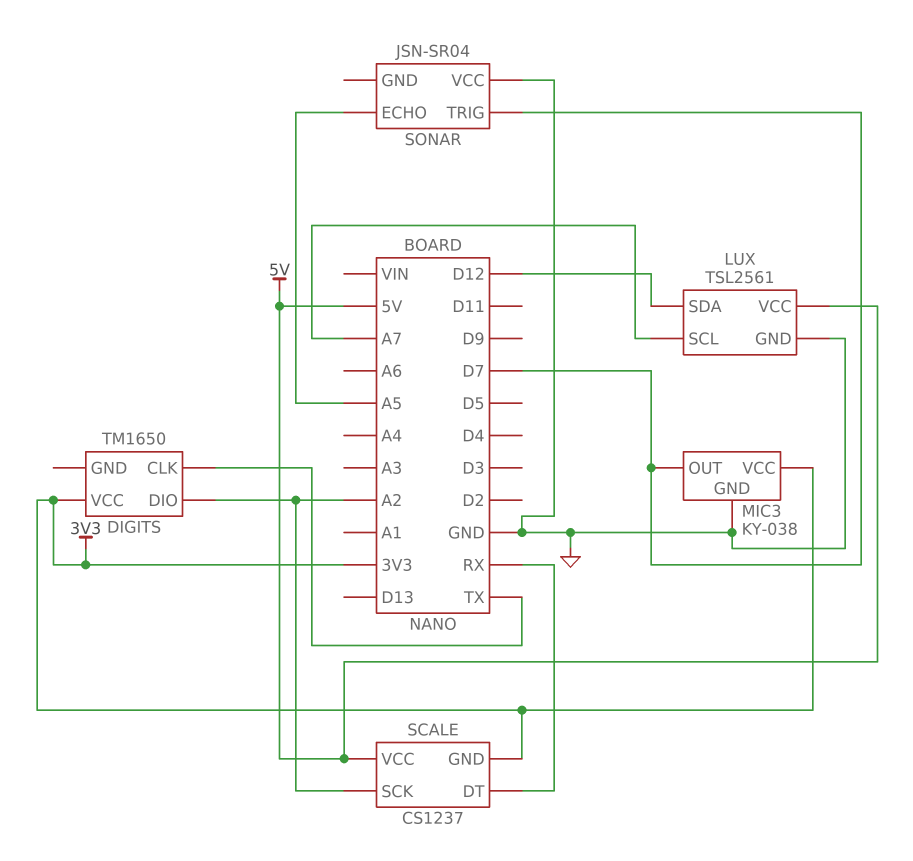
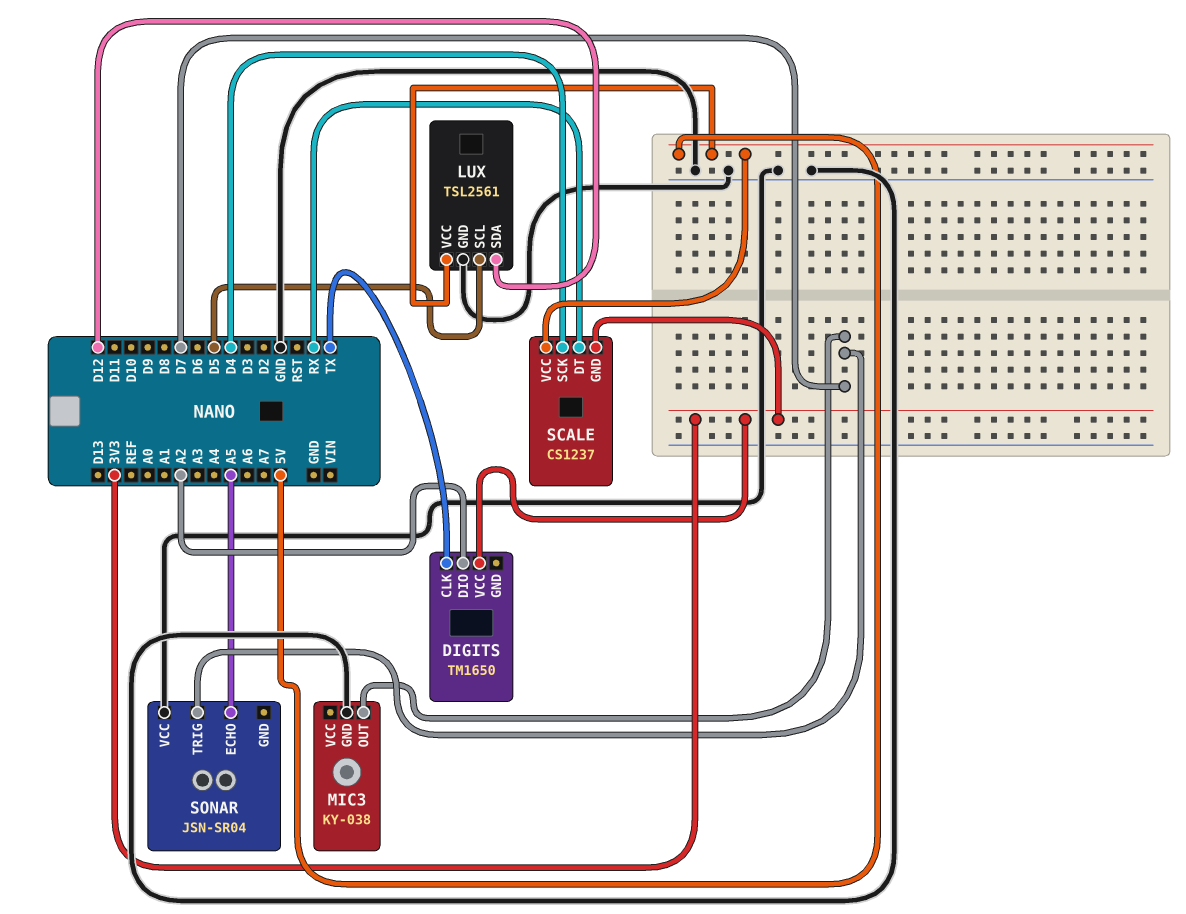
LUX pin SCL: A7 -> D5
MIC3 pin VCC: 3V3 -> none
SCALE pin SCK: A2 -> D4

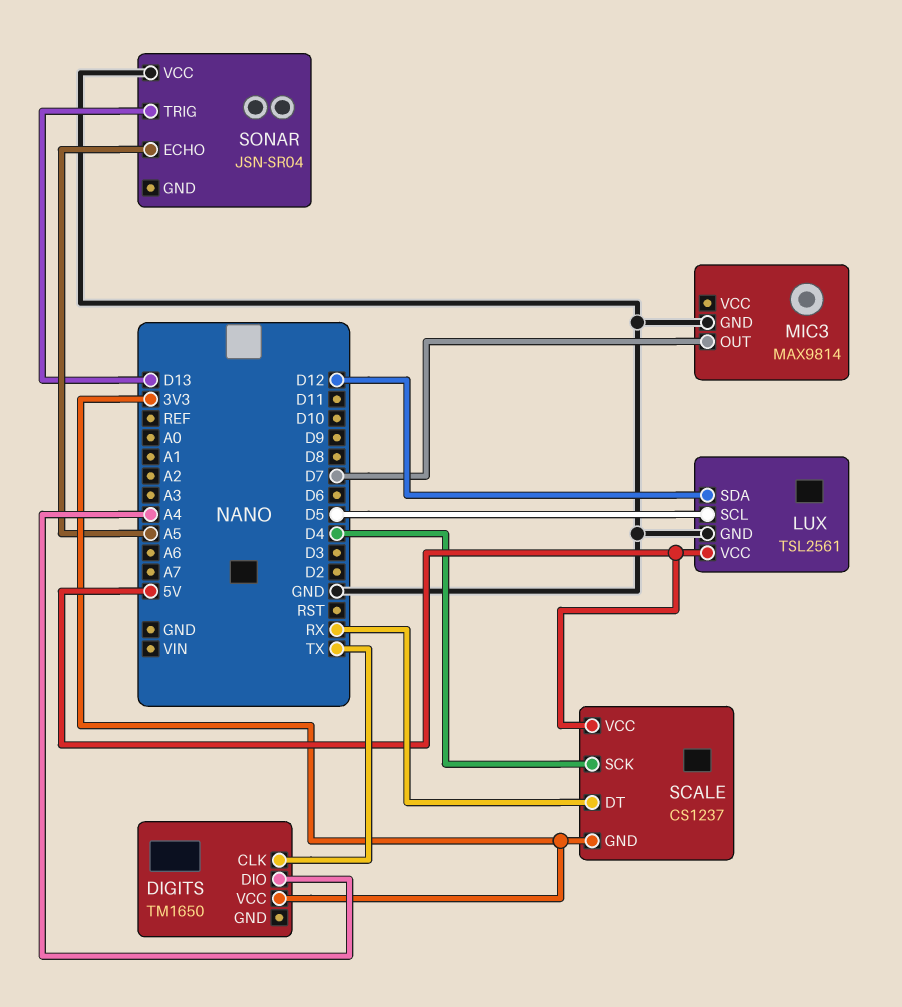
DIGITS pin DIO: A2 -> A4
MIC3: KY-038 -> MAX9814
SONAR pin TRIG: D7 -> D13

